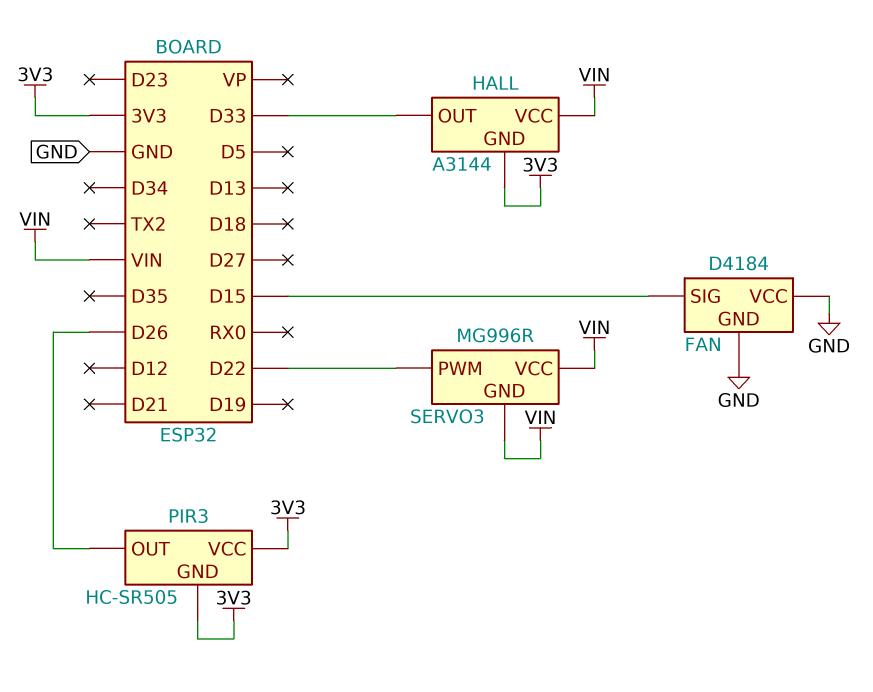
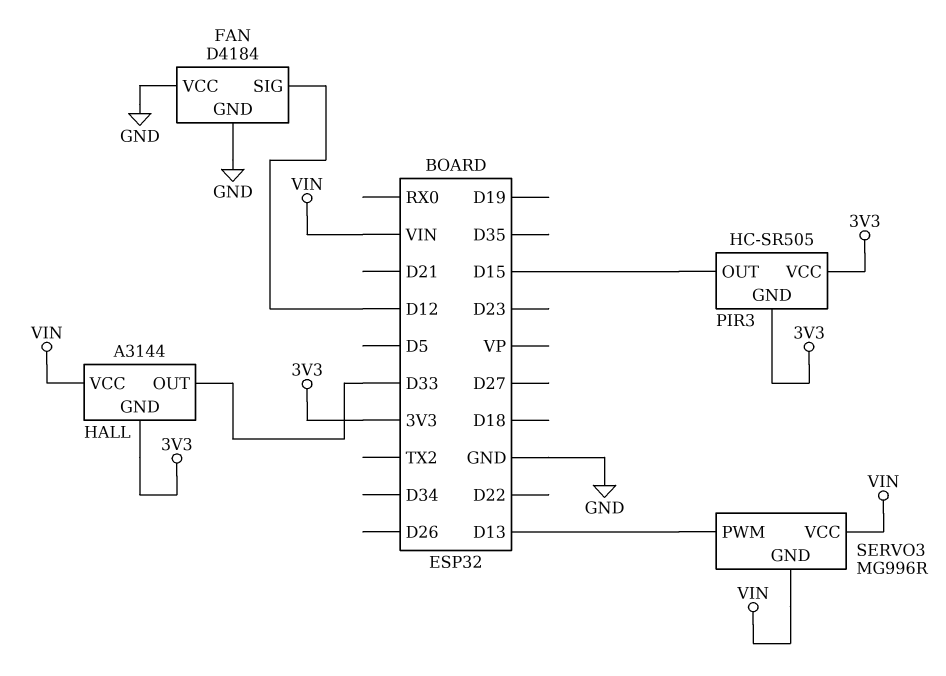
FAN pin SIG: D15 -> D12
PIR3 pin OUT: D26 -> D15
SERVO3 pin PWM: D22 -> D13

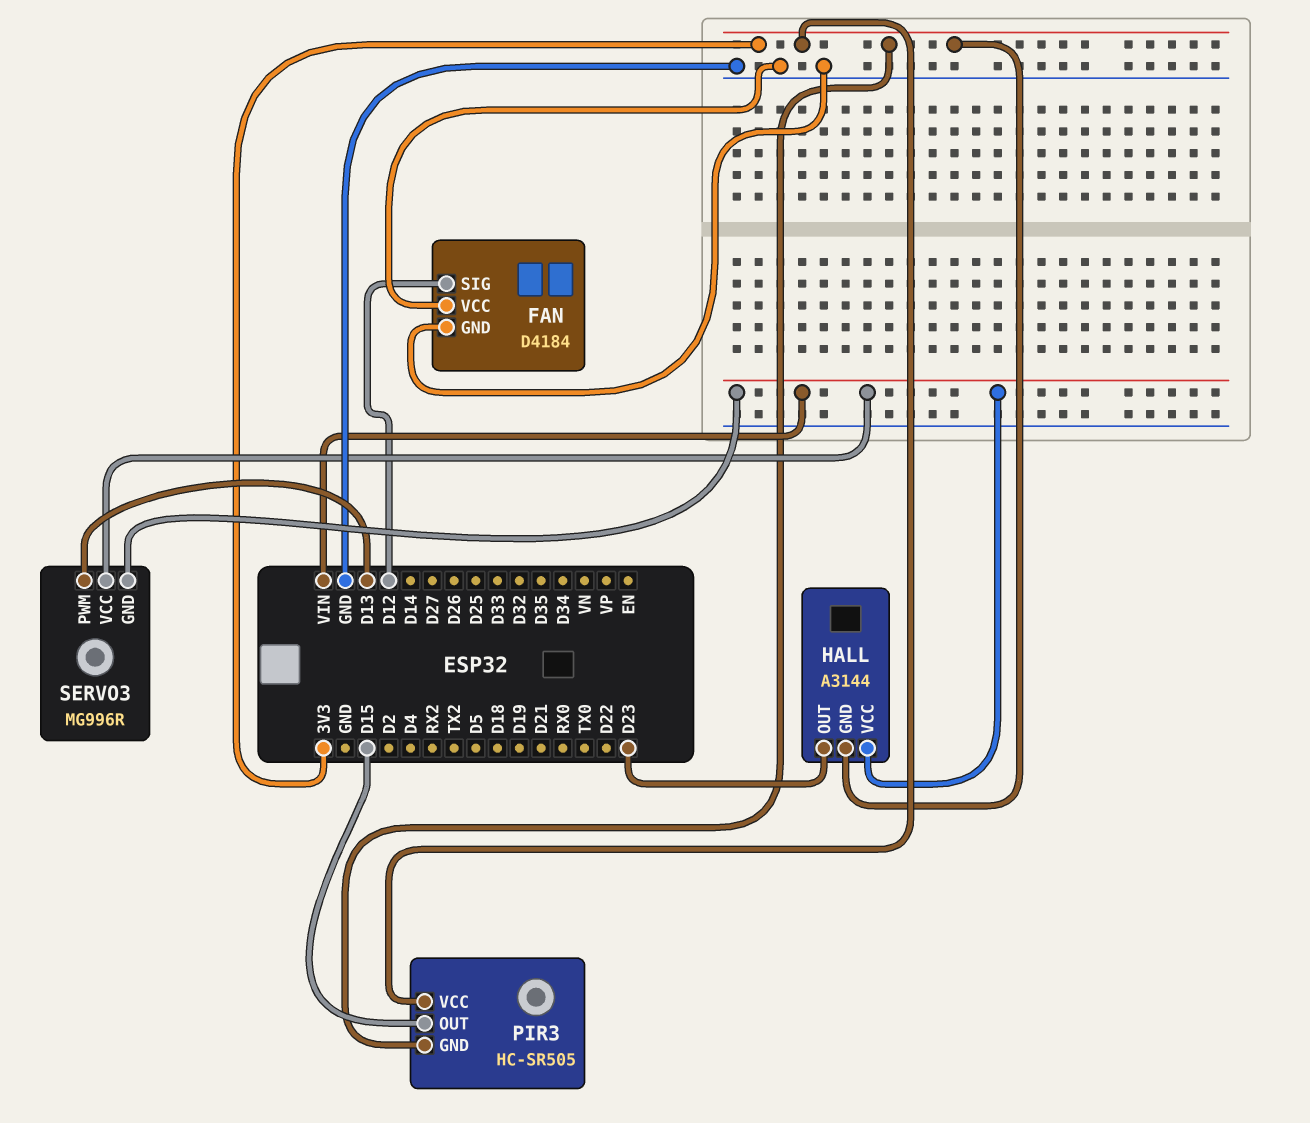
HALL pin OUT: D33 -> D23

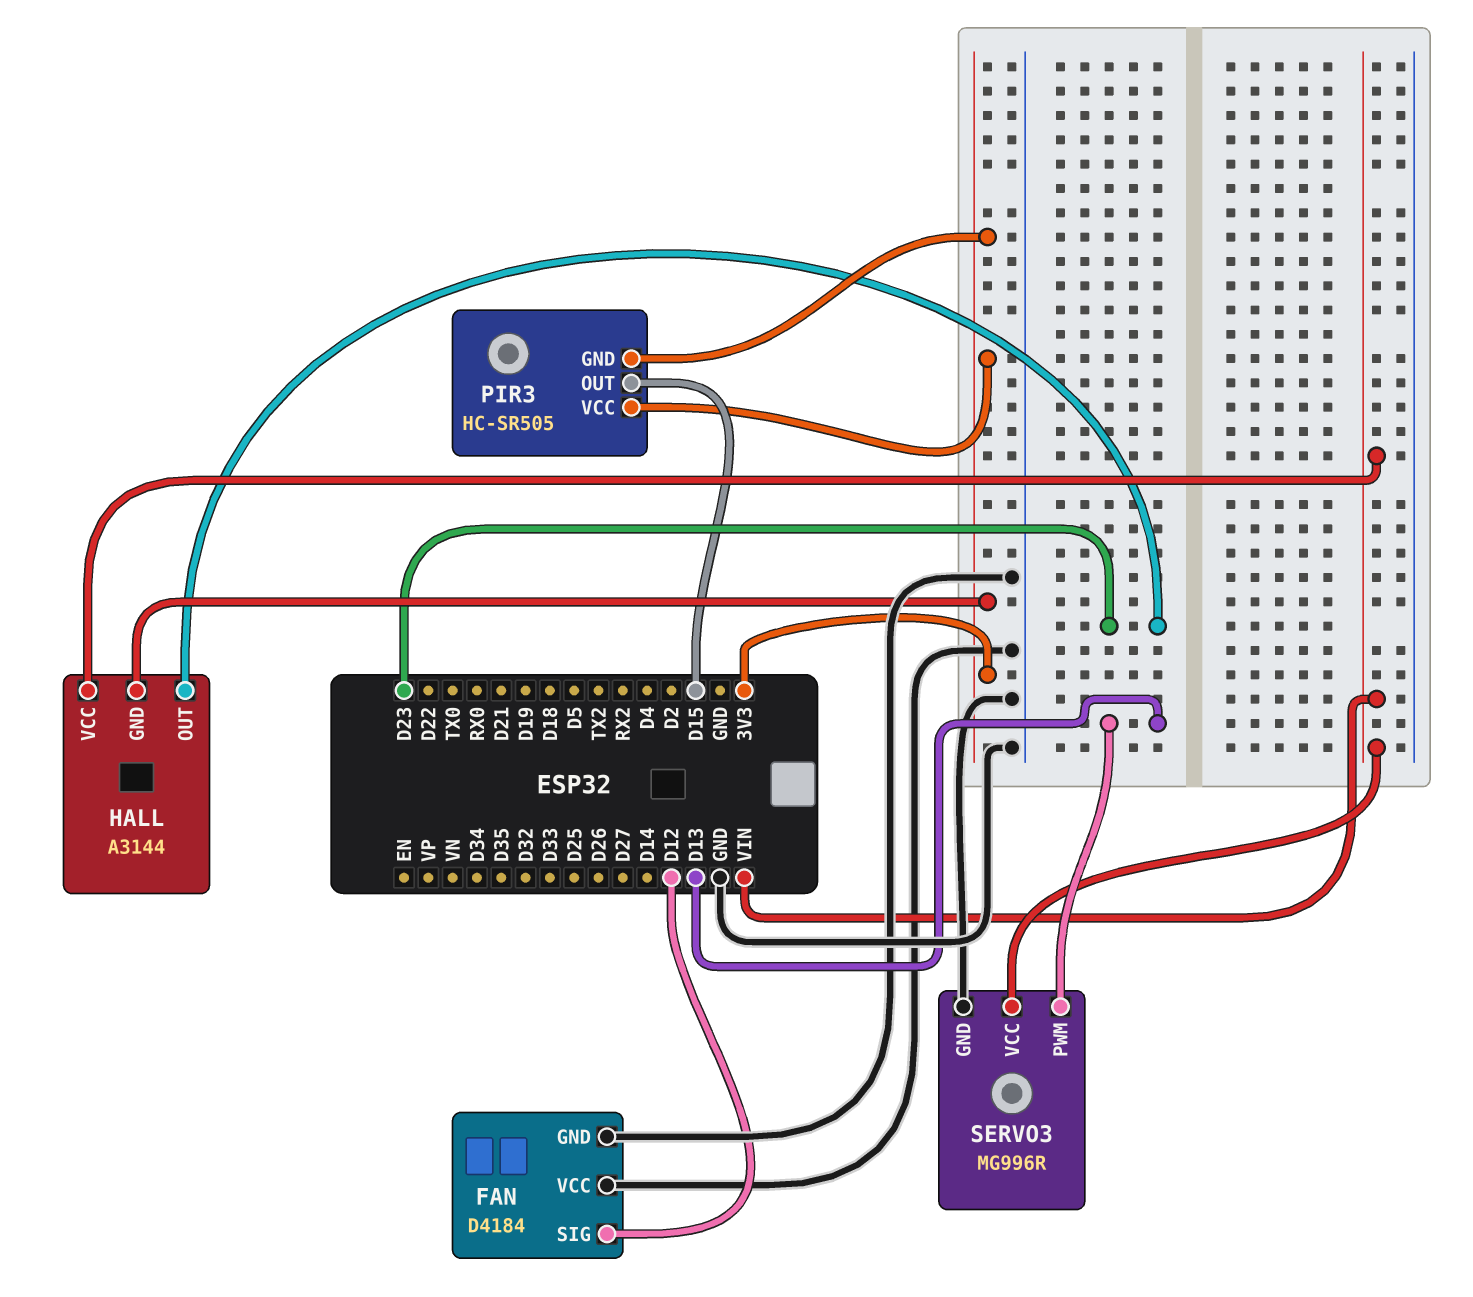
SERVO3 pin GND: VIN -> GND

